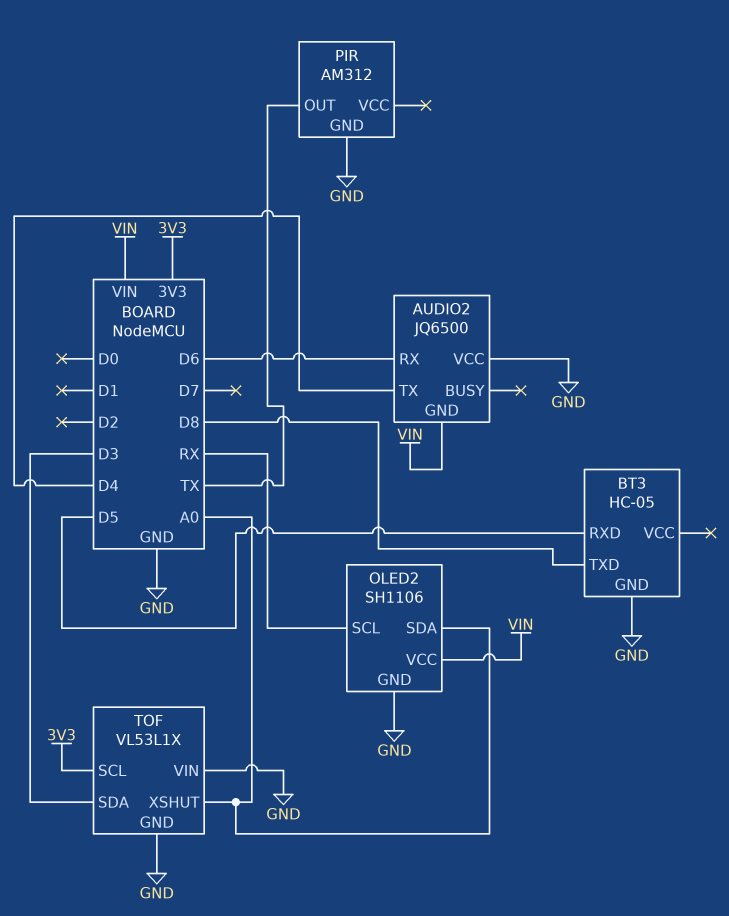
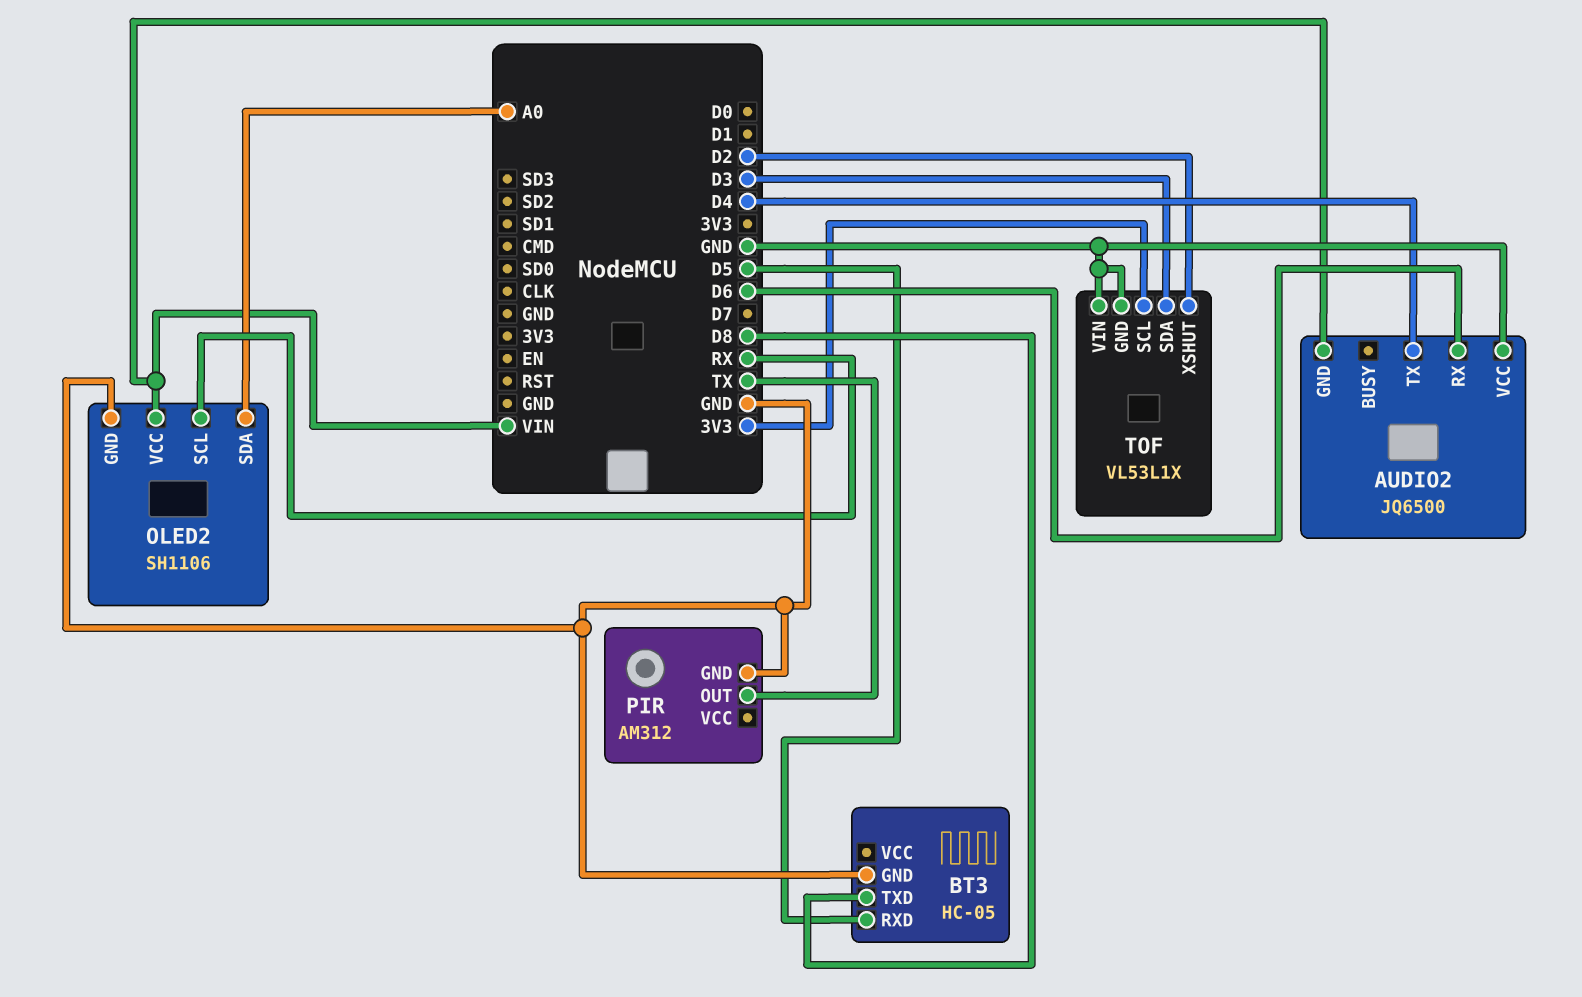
TOF pin XSHUT: A0 -> D2

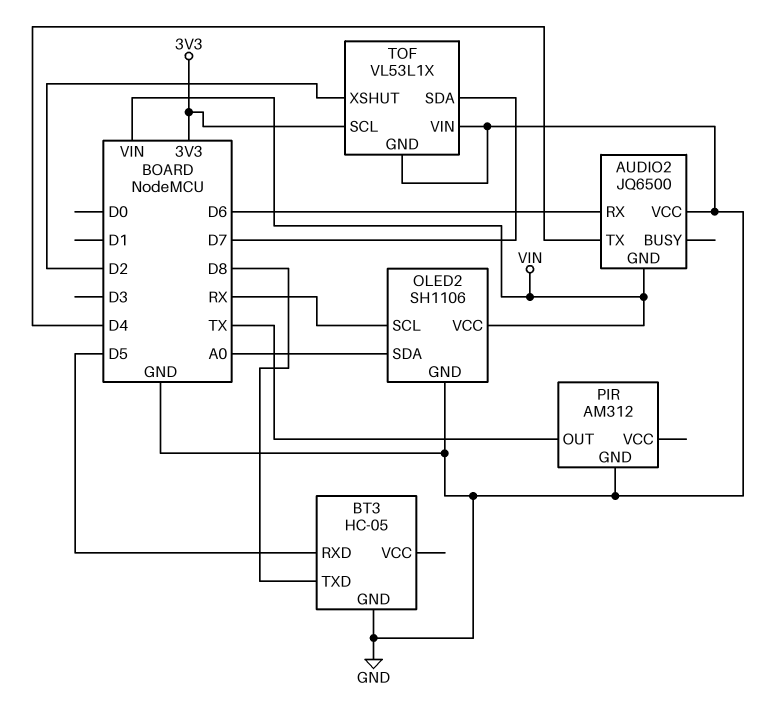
TOF pin SDA: D3 -> D7

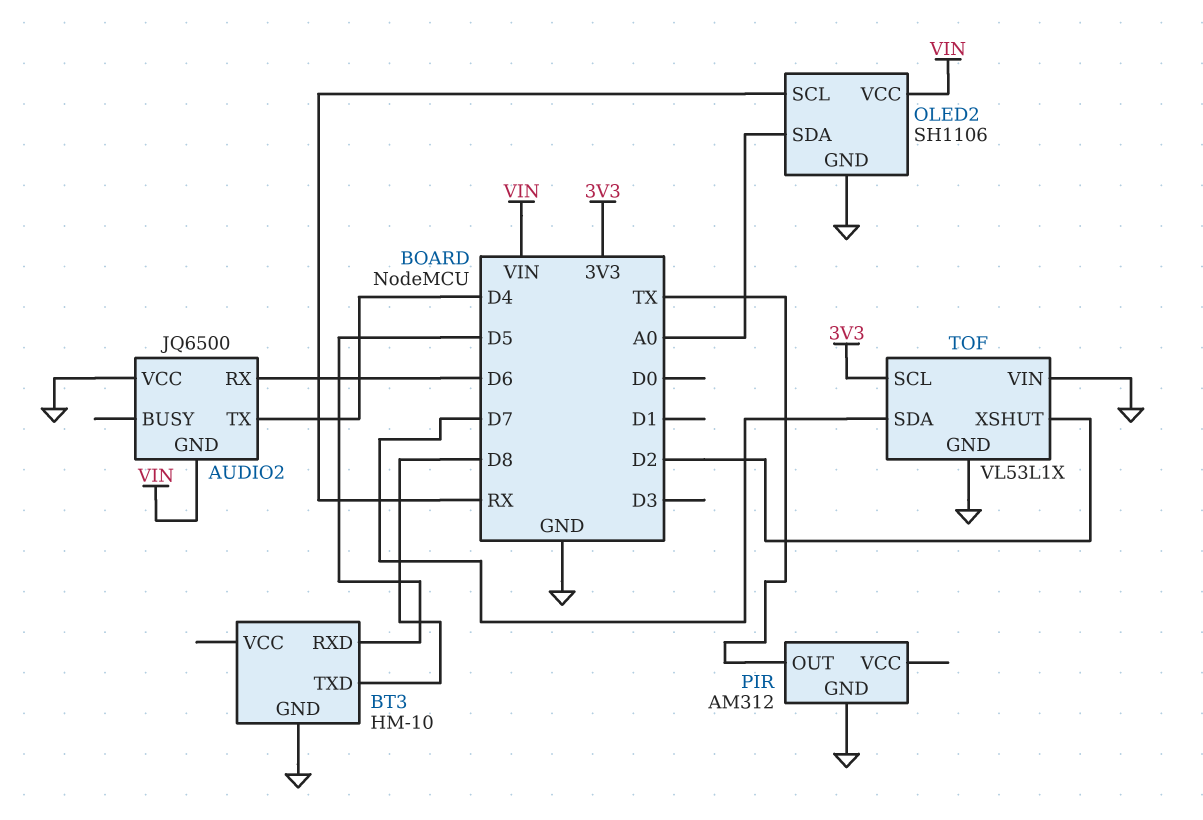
BT3: HC-05 -> HM-10

